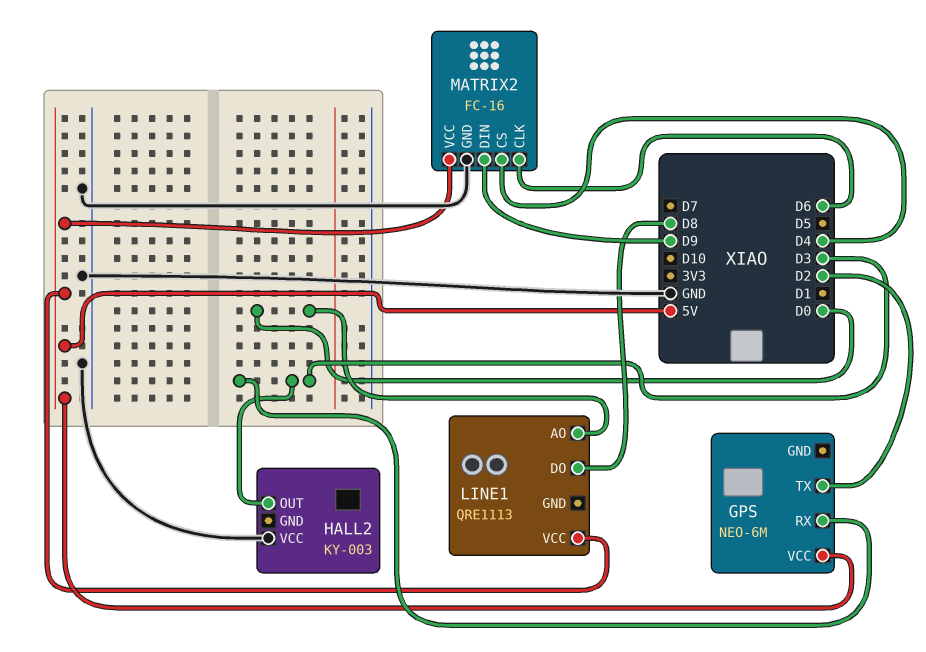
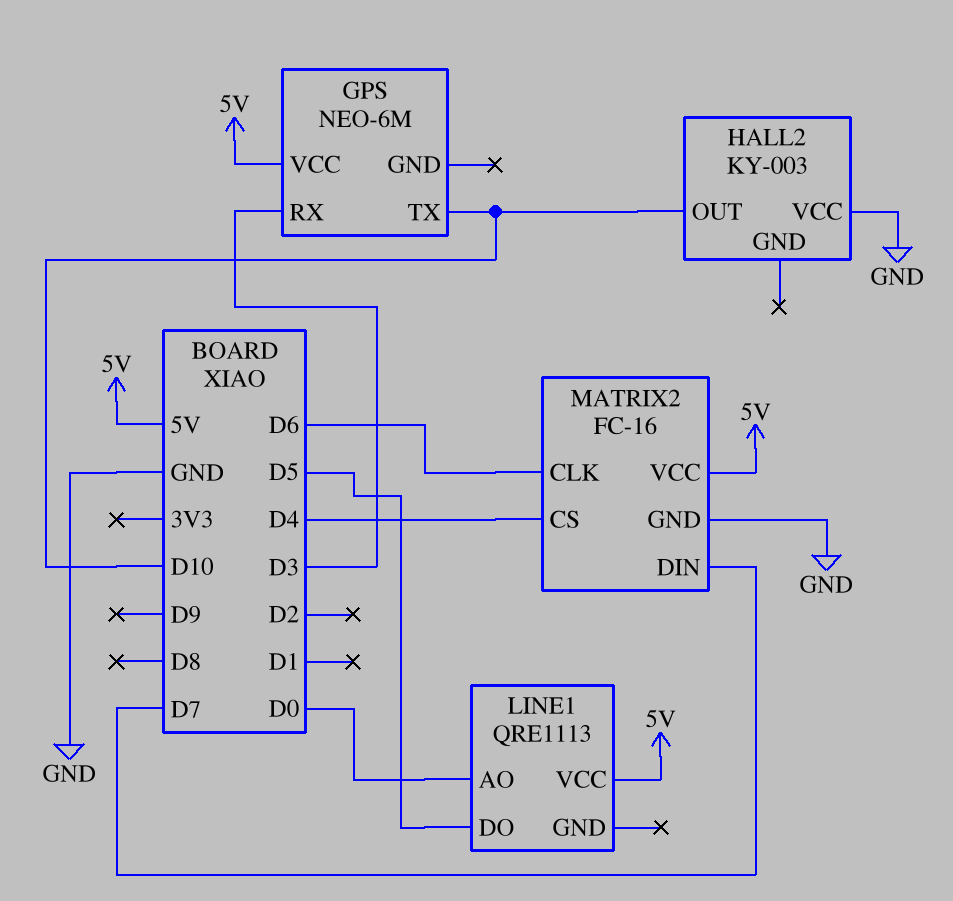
GPS pin TX: D2 -> D10
HALL2 pin OUT: D3 -> D10
LINE1 pin DO: D8 -> D5
MATRIX2 pin DIN: D9 -> D7

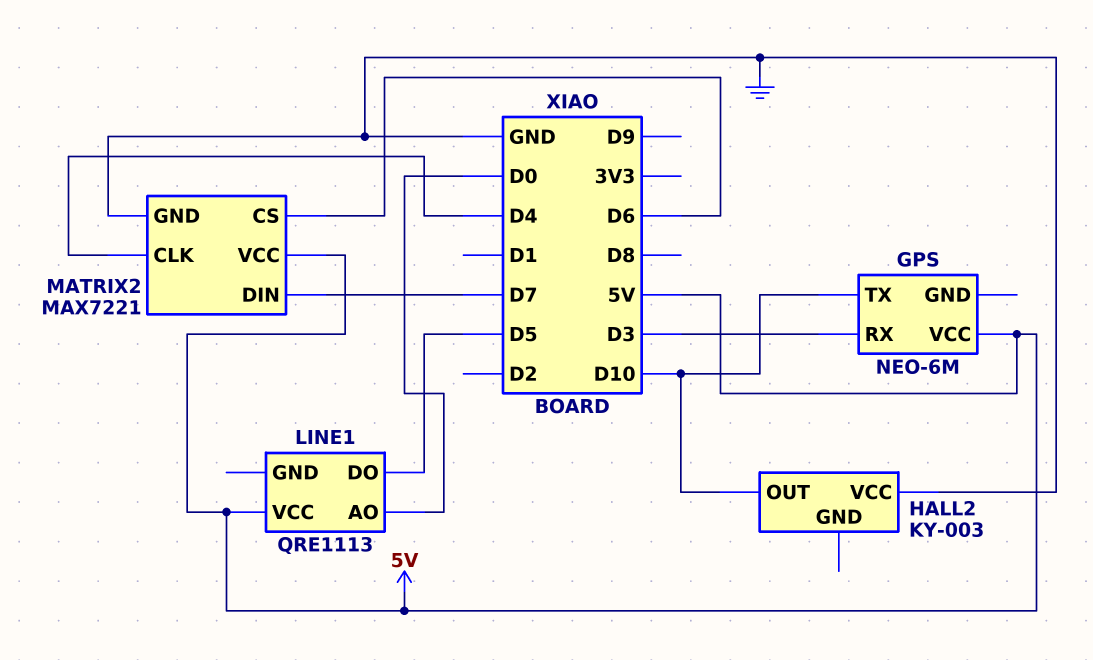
MATRIX2: FC-16 -> MAX7221
MATRIX2 pin CLK: D6 -> D4
MATRIX2 pin CS: D4 -> D6

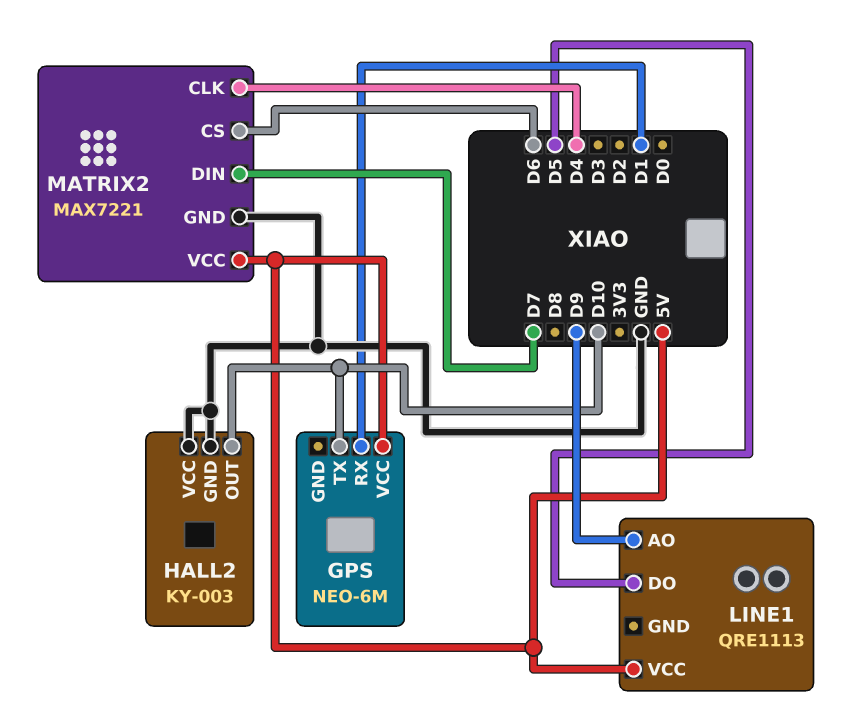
GPS pin RX: D3 -> D1
HALL2 pin GND: none -> GND
LINE1 pin AO: D0 -> D9

